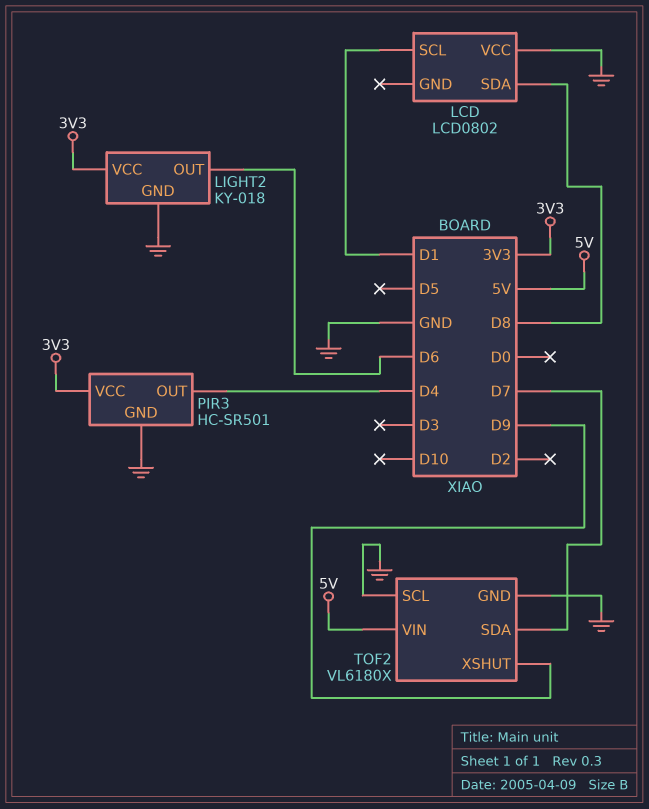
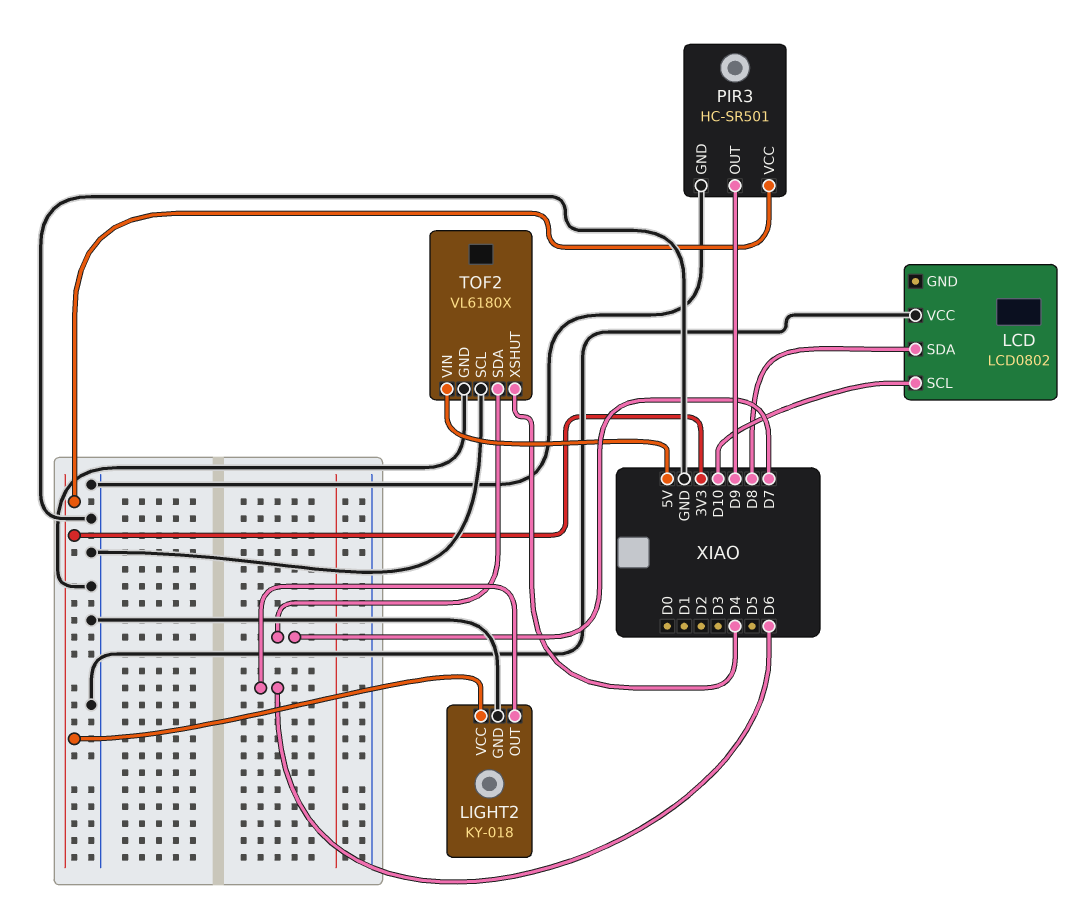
LCD pin SCL: D1 -> D10
PIR3 pin OUT: D4 -> D9
TOF2 pin XSHUT: D9 -> D4

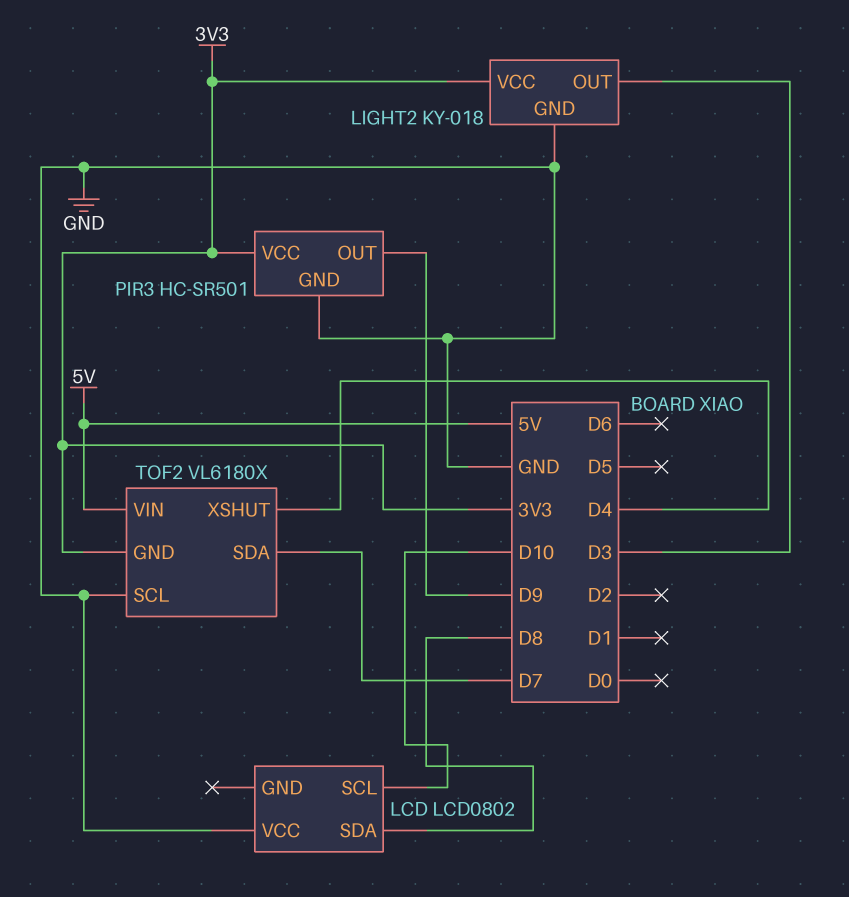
LIGHT2 pin OUT: D6 -> D3
TOF2 pin GND: GND -> 3V3

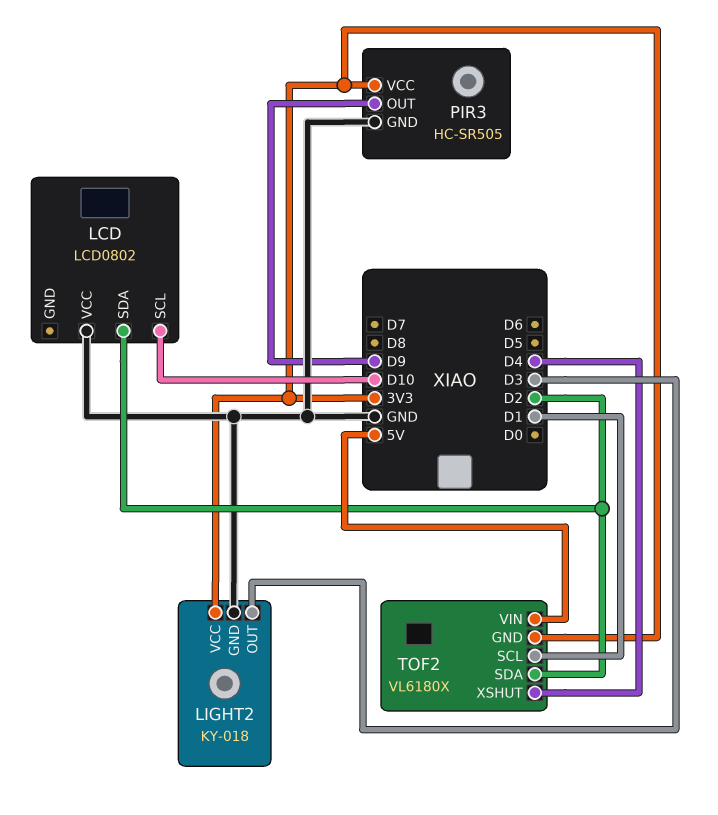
LCD pin SDA: D8 -> D2
PIR3: HC-SR501 -> HC-SR505
TOF2 pin SCL: GND -> D1
TOF2 pin SDA: D7 -> D2

